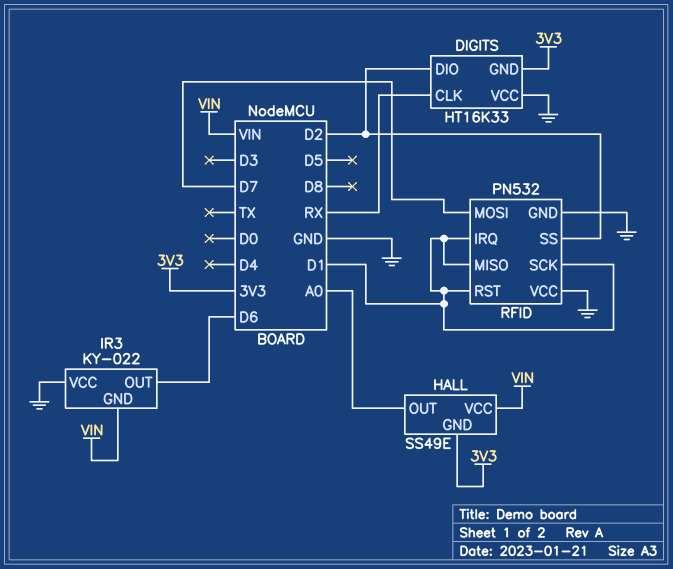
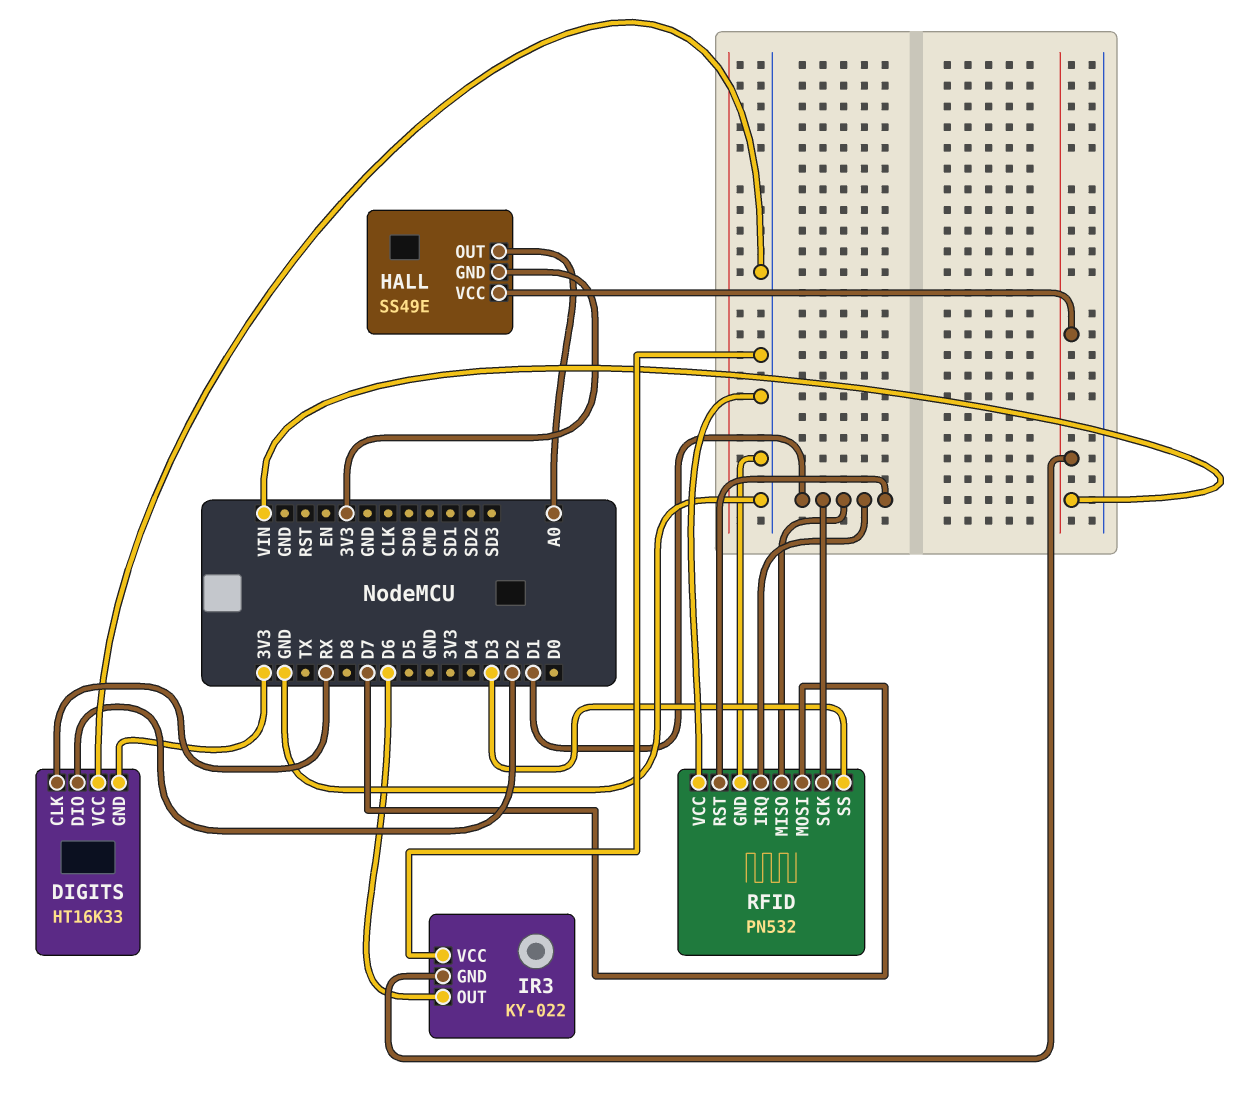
RFID pin SS: D2 -> D3

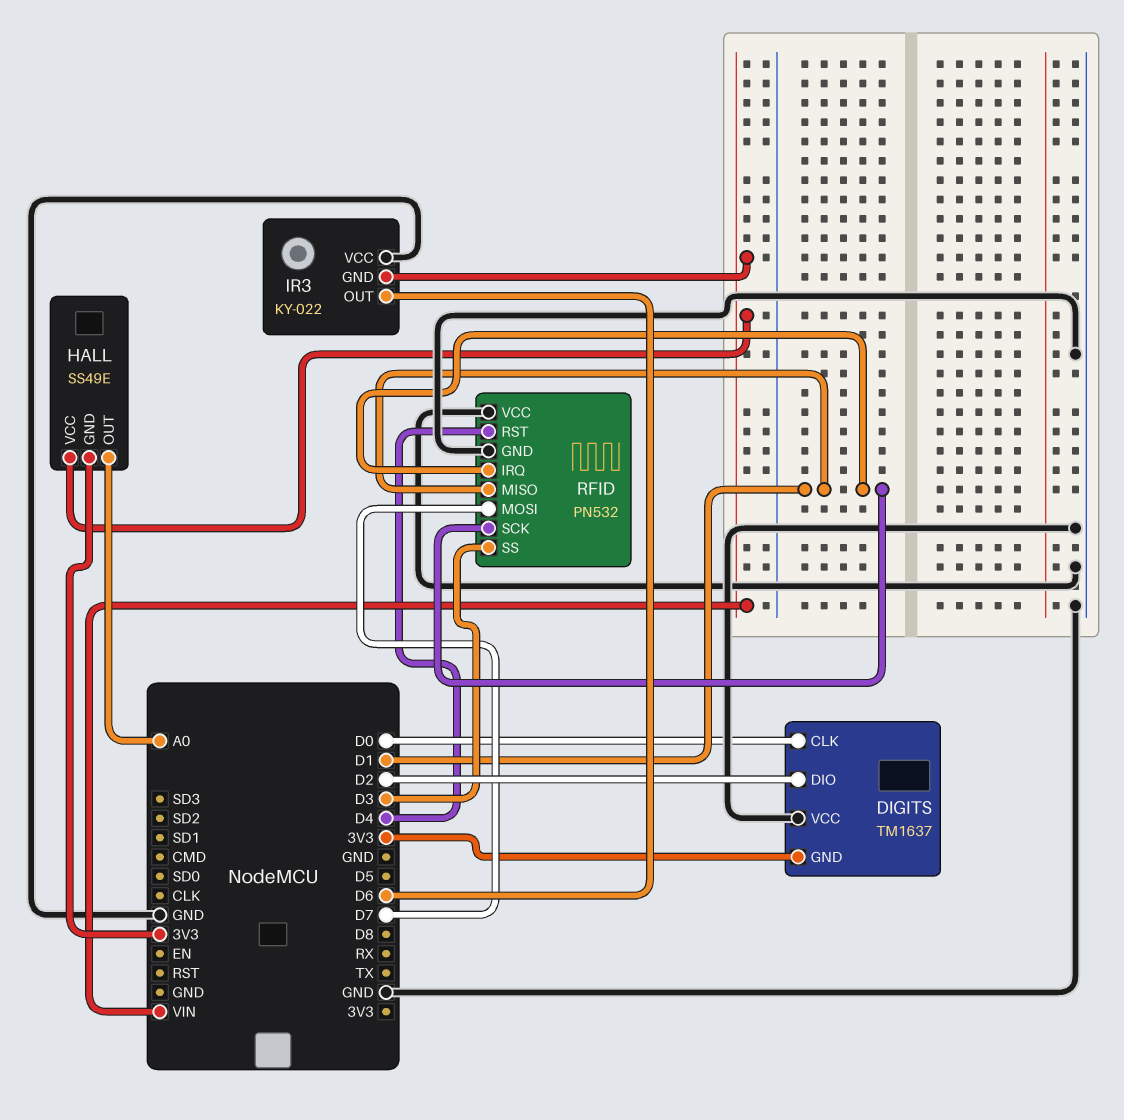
DIGITS: HT16K33 -> TM1637
DIGITS pin CLK: RX -> D0
RFID pin RST: D1 -> D4

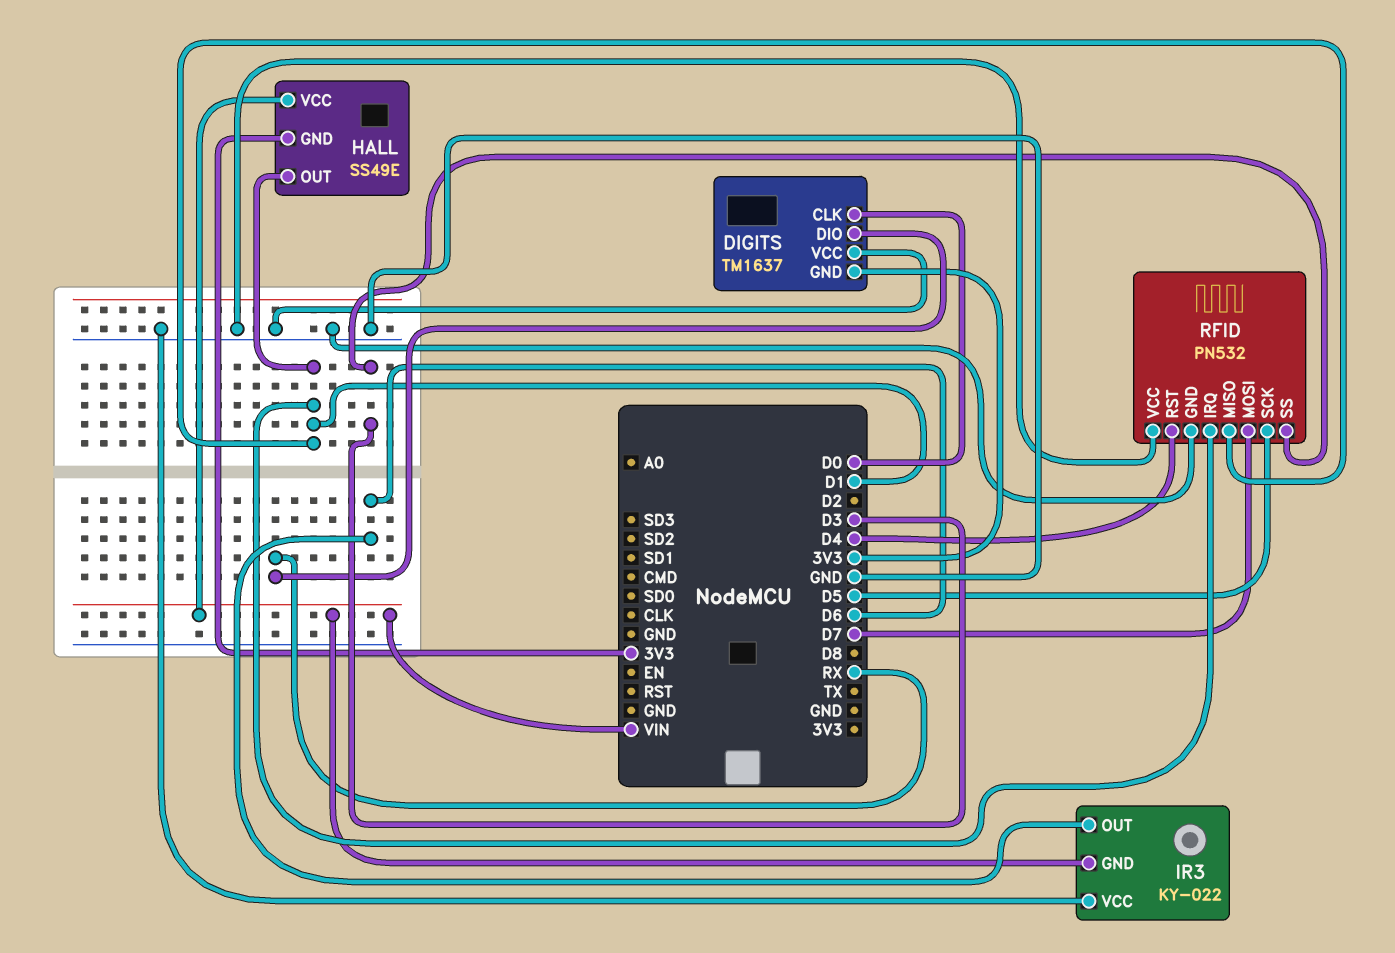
DIGITS pin DIO: D2 -> RX
HALL pin OUT: A0 -> D1
RFID pin SCK: D1 -> D5

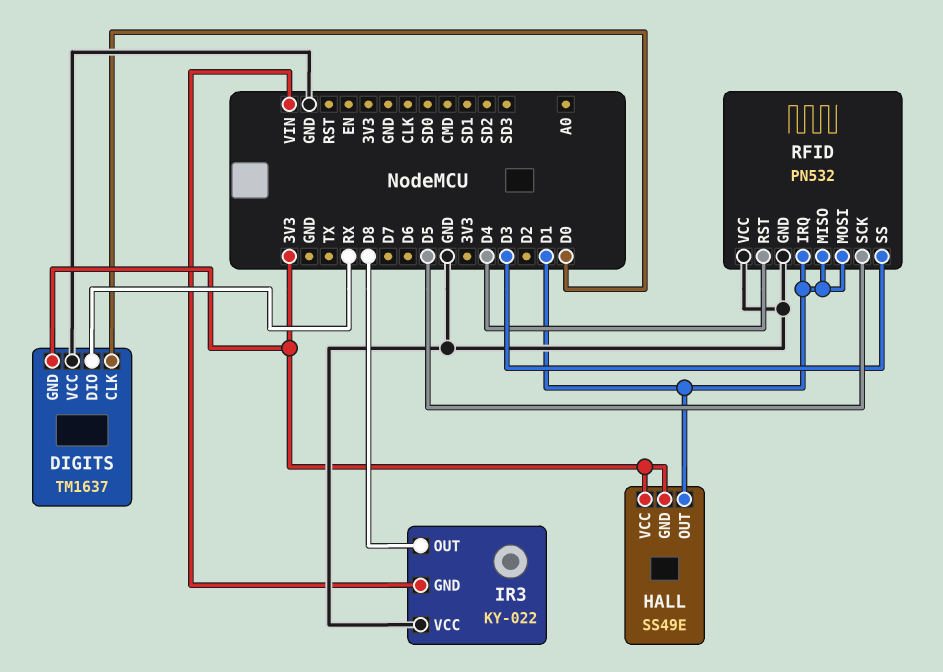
HALL pin VCC: VIN -> 3V3
IR3 pin OUT: D6 -> D8
RFID pin MOSI: D7 -> D1

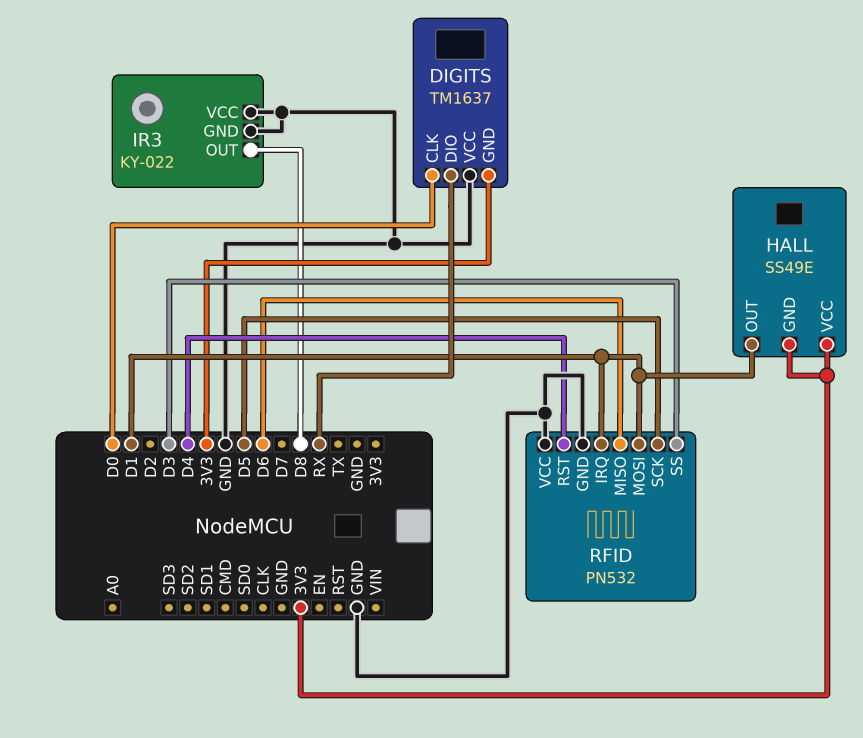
IR3 pin GND: VIN -> GND
RFID pin MISO: D1 -> D6

